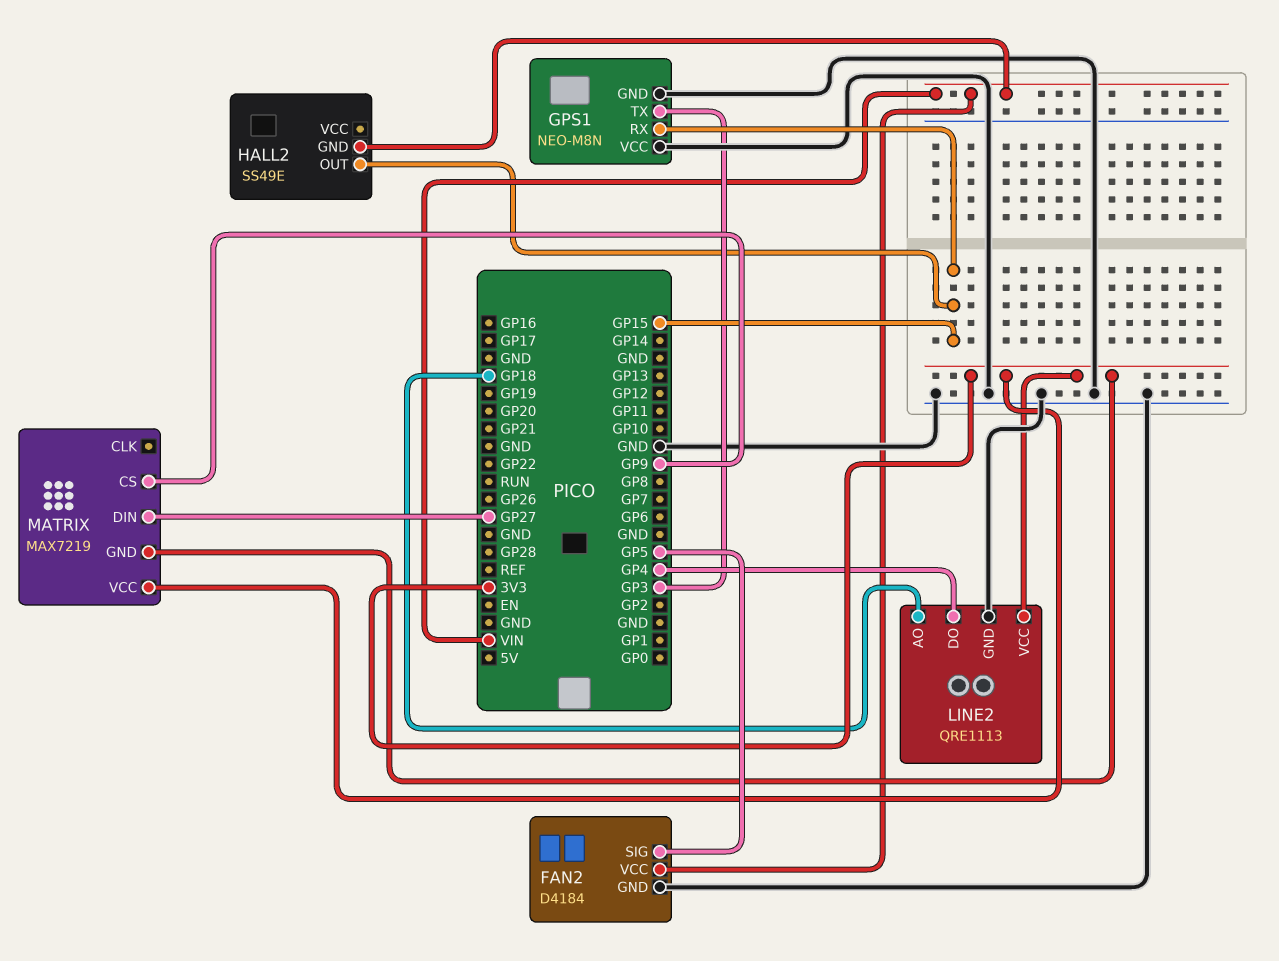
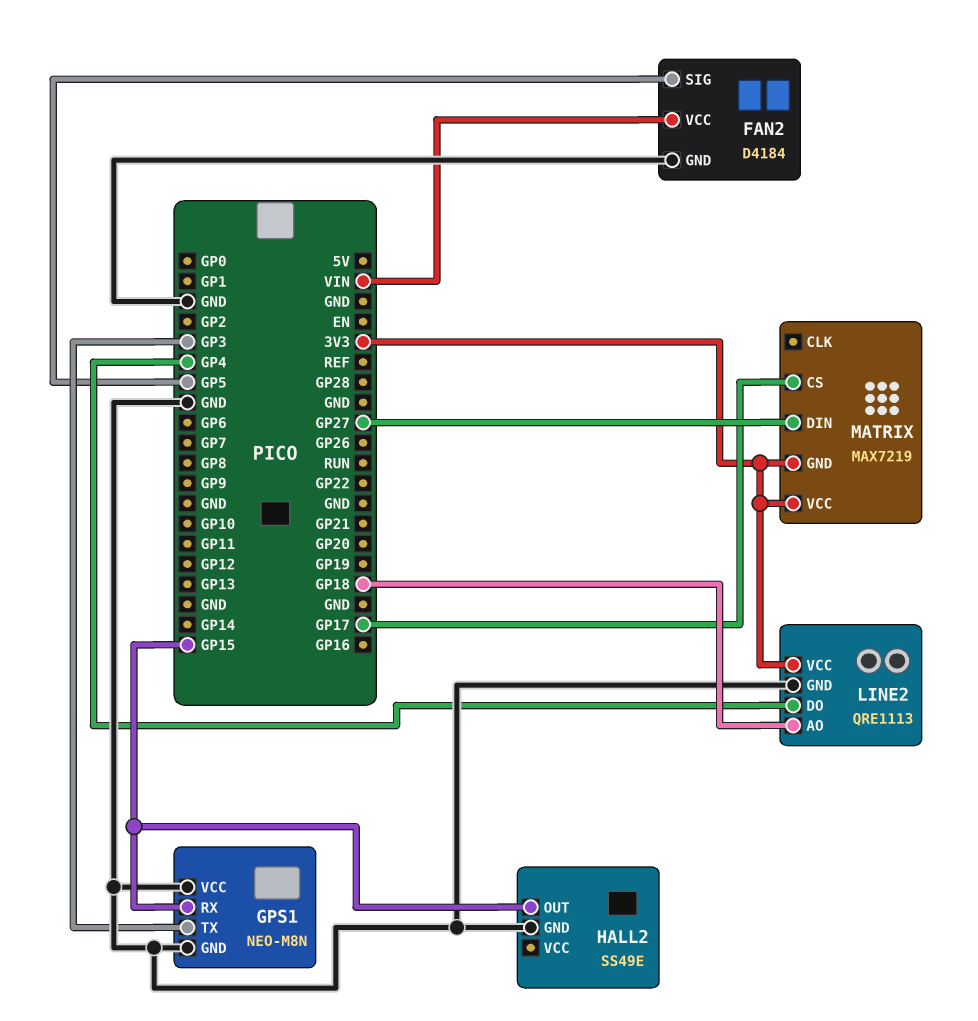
HALL2 pin GND: VIN -> GND
MATRIX pin CS: GP9 -> GP17

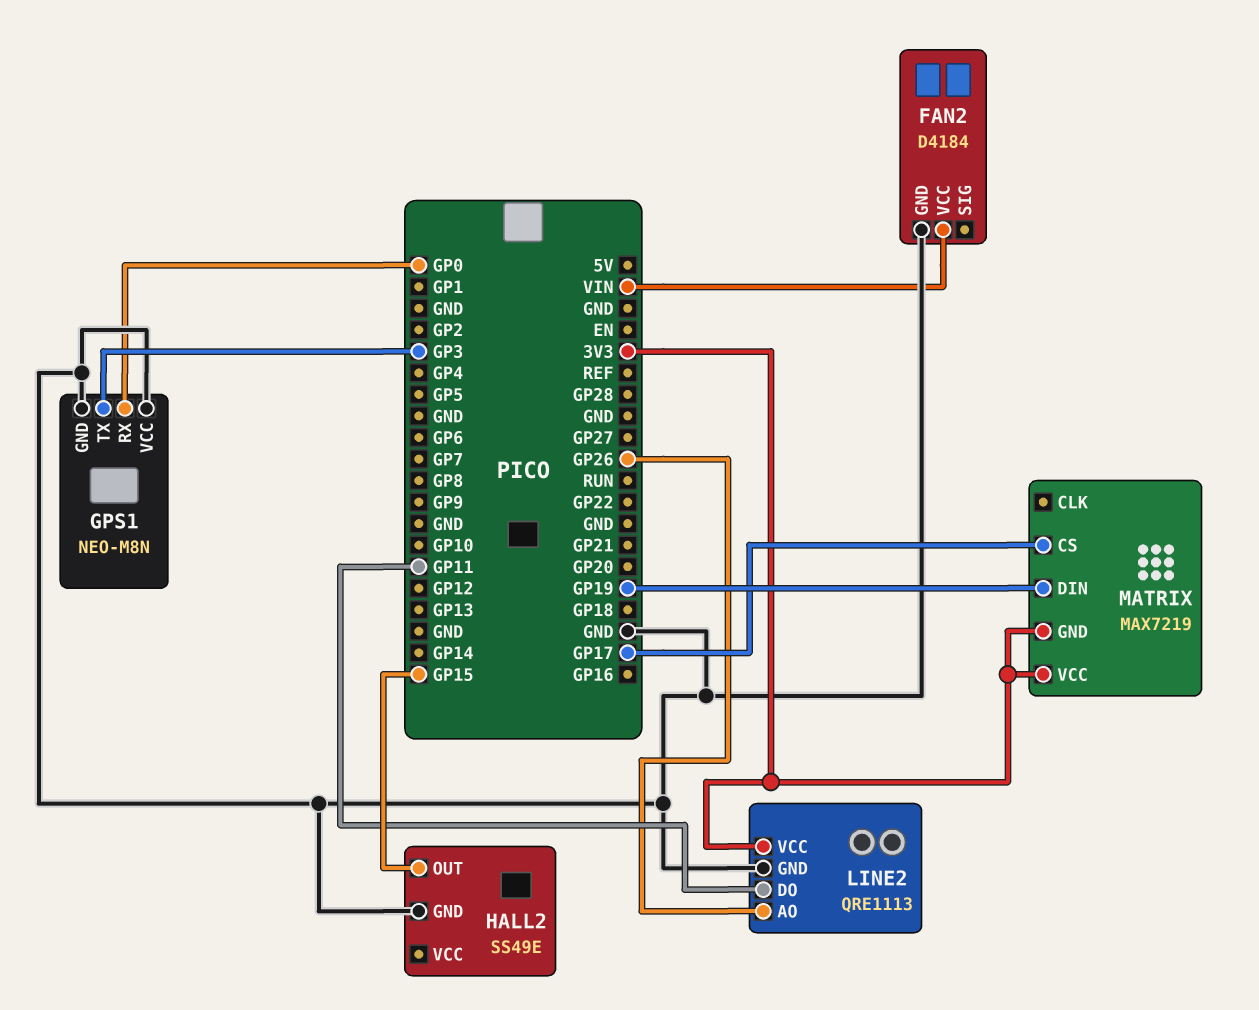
FAN2 pin SIG: GP5 -> none
GPS1 pin RX: GP15 -> GP0
LINE2 pin AO: GP18 -> GP26
LINE2 pin DO: GP4 -> GP11
MATRIX pin DIN: GP27 -> GP19

